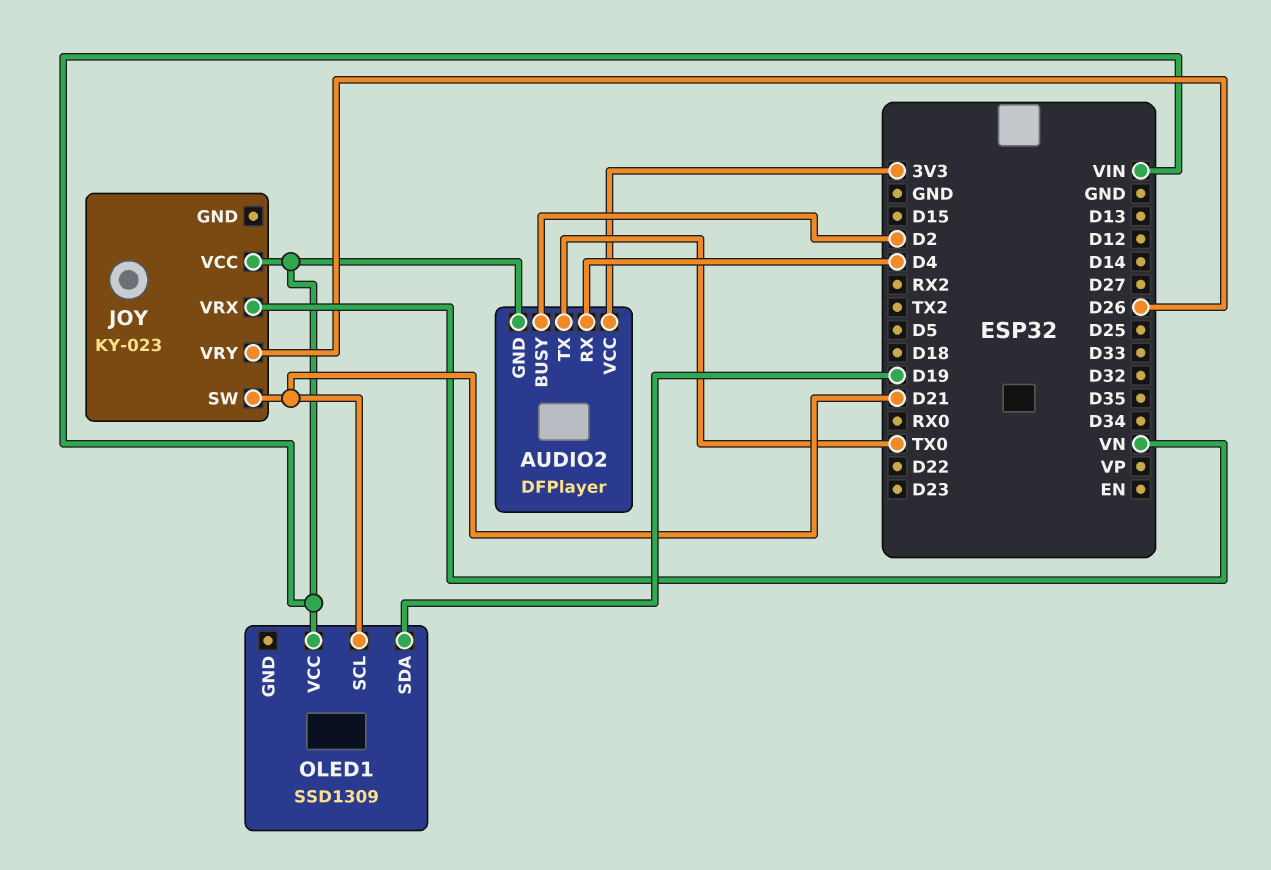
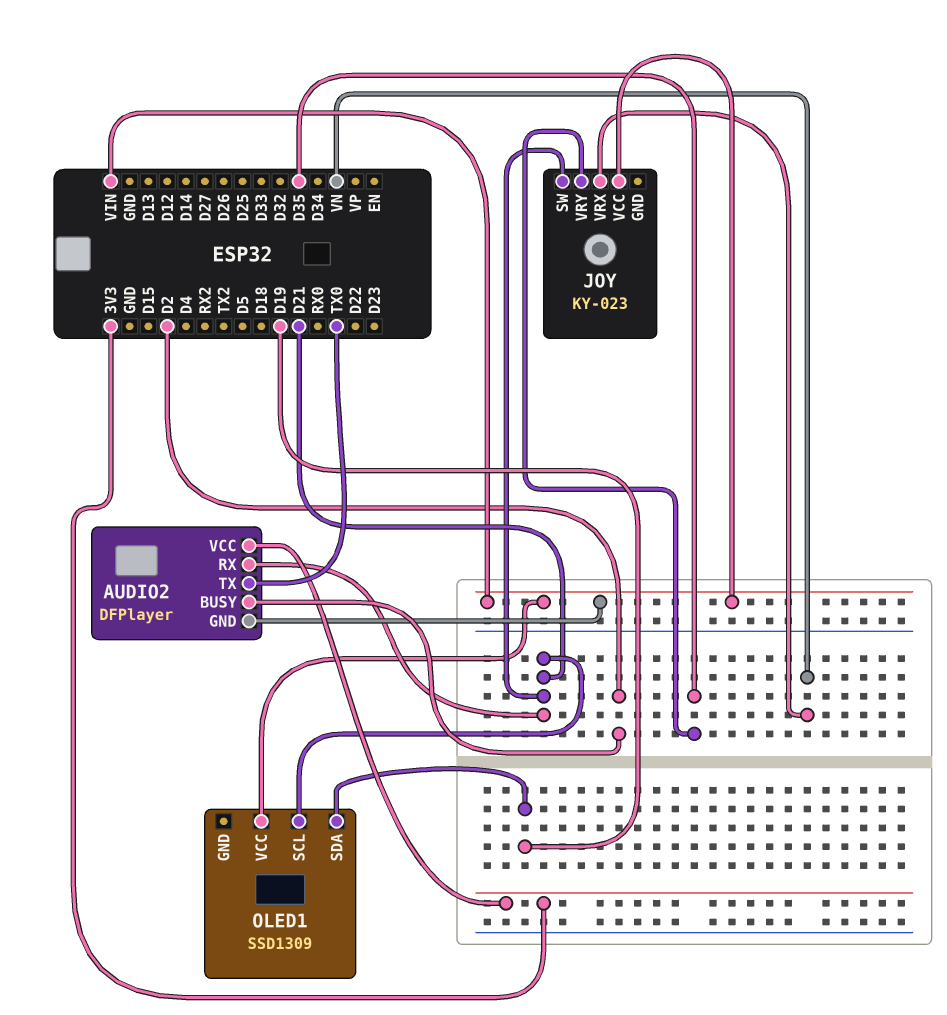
AUDIO2 pin RX: D4 -> D21
JOY pin VRY: D26 -> D35

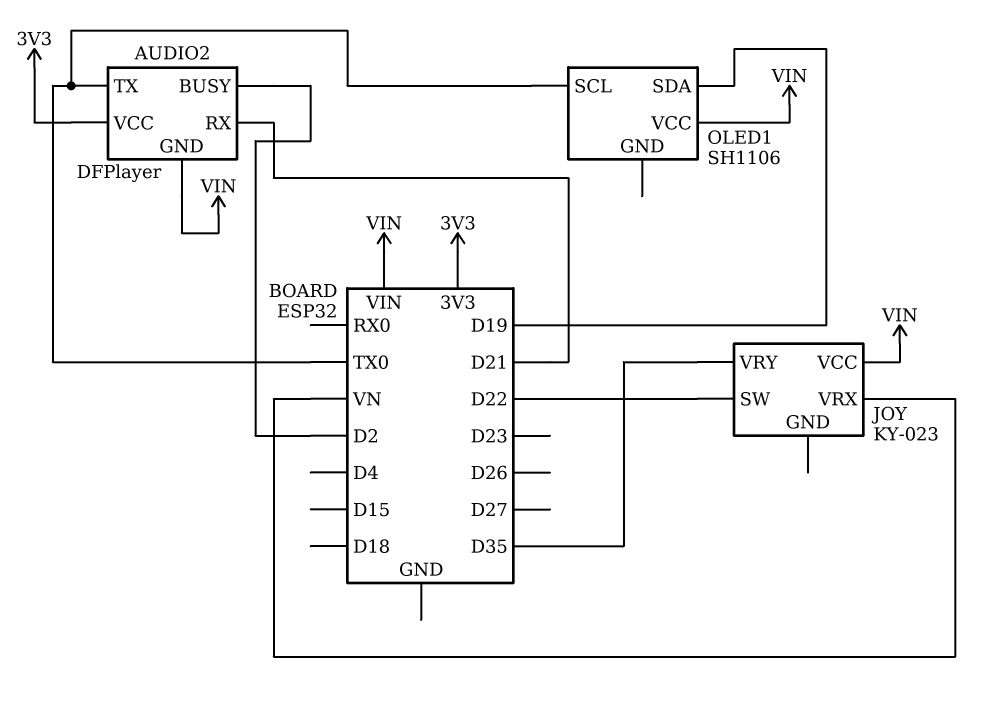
JOY pin SW: D21 -> D22
OLED1: SSD1309 -> SH1106
OLED1 pin SCL: D21 -> TX0

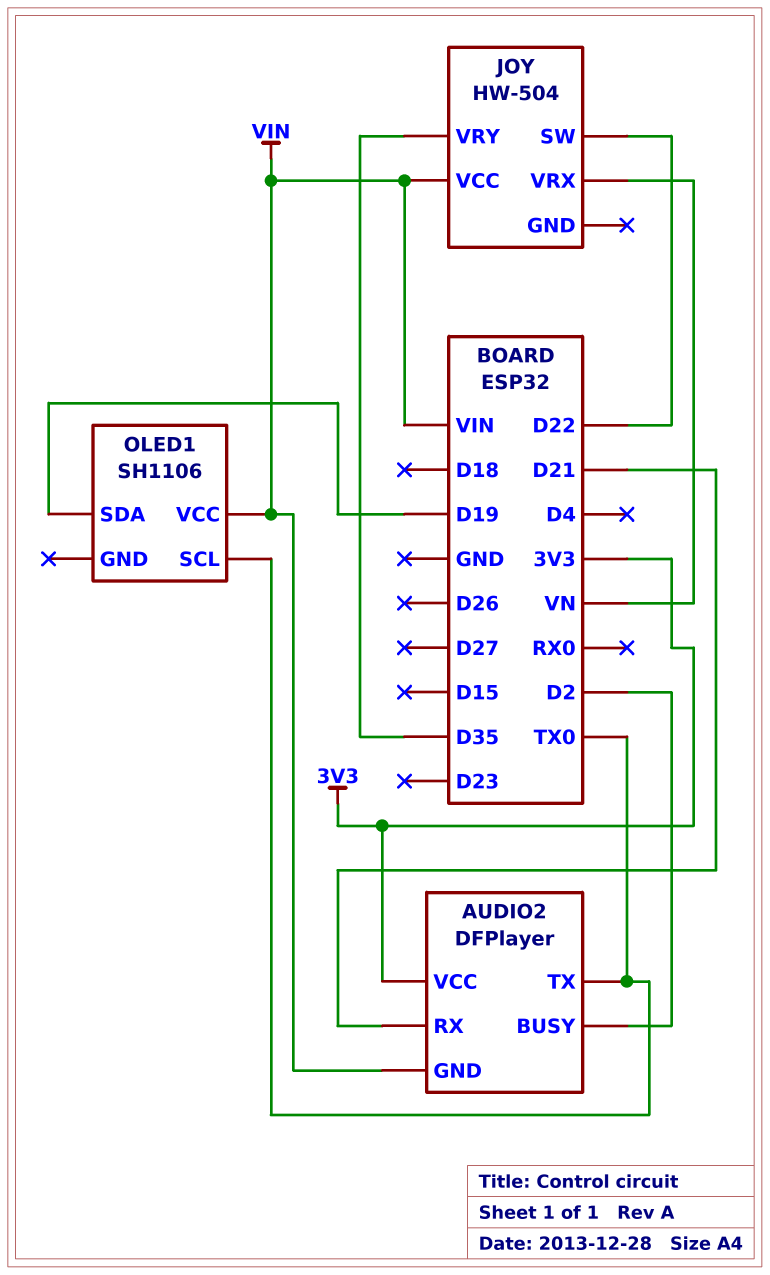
JOY: KY-023 -> HW-504

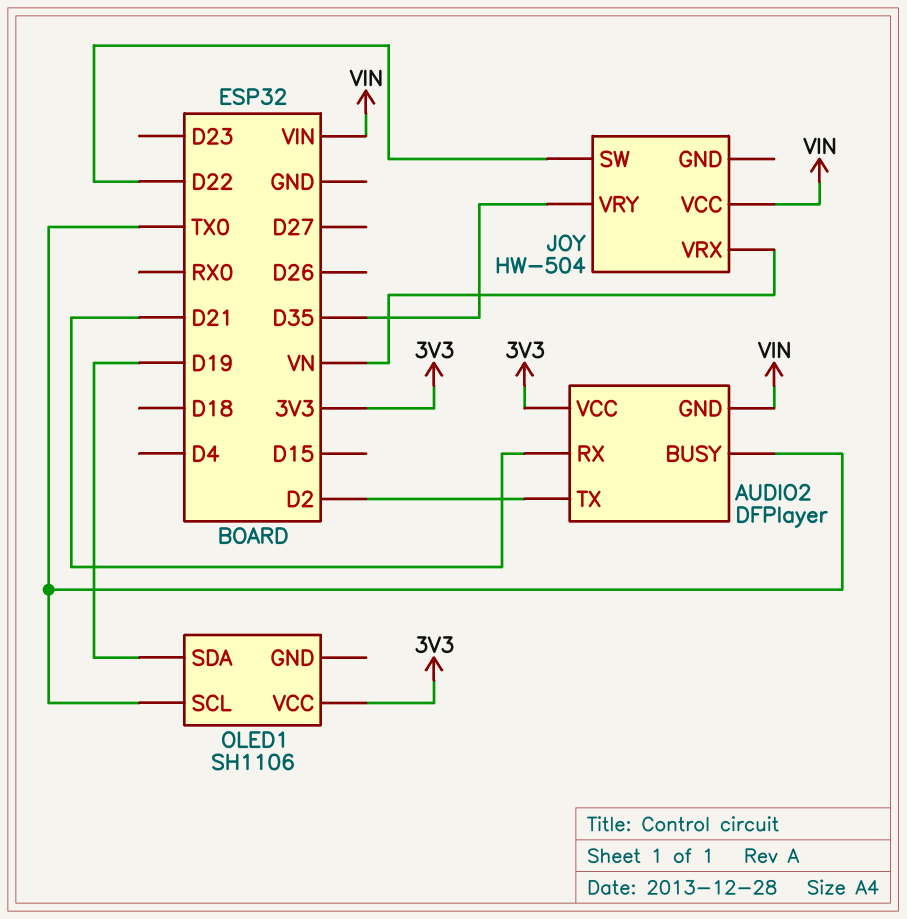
AUDIO2 pin BUSY: D2 -> TX0
AUDIO2 pin TX: TX0 -> D2
OLED1 pin VCC: VIN -> 3V3

